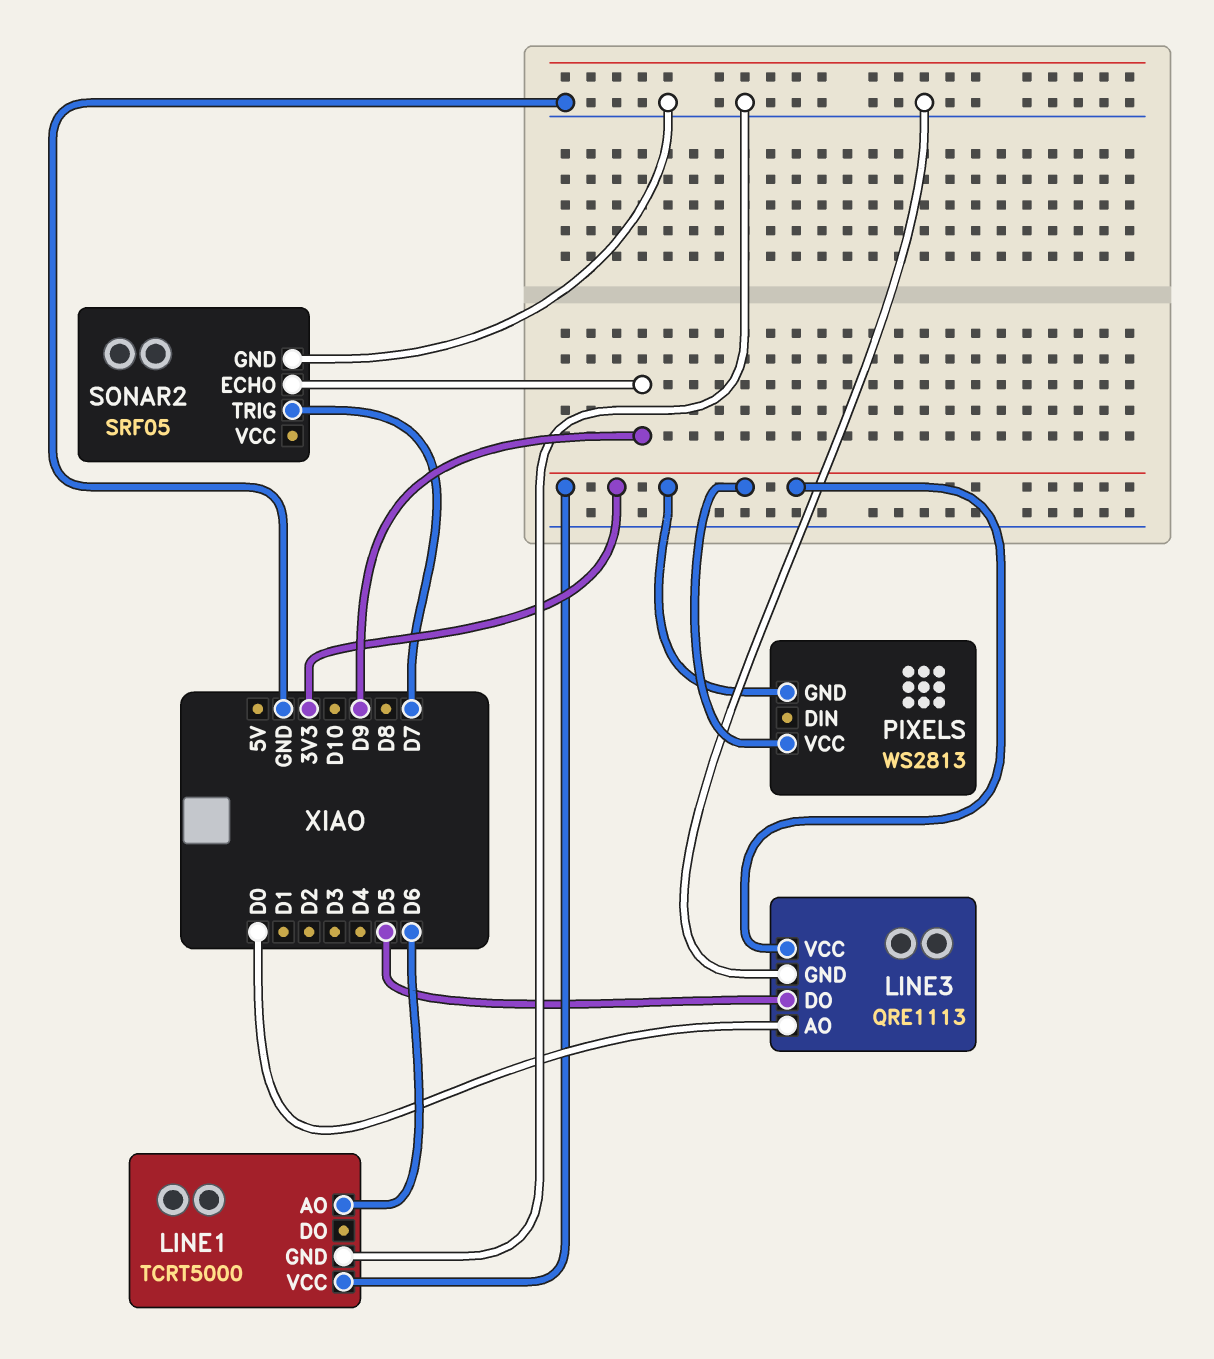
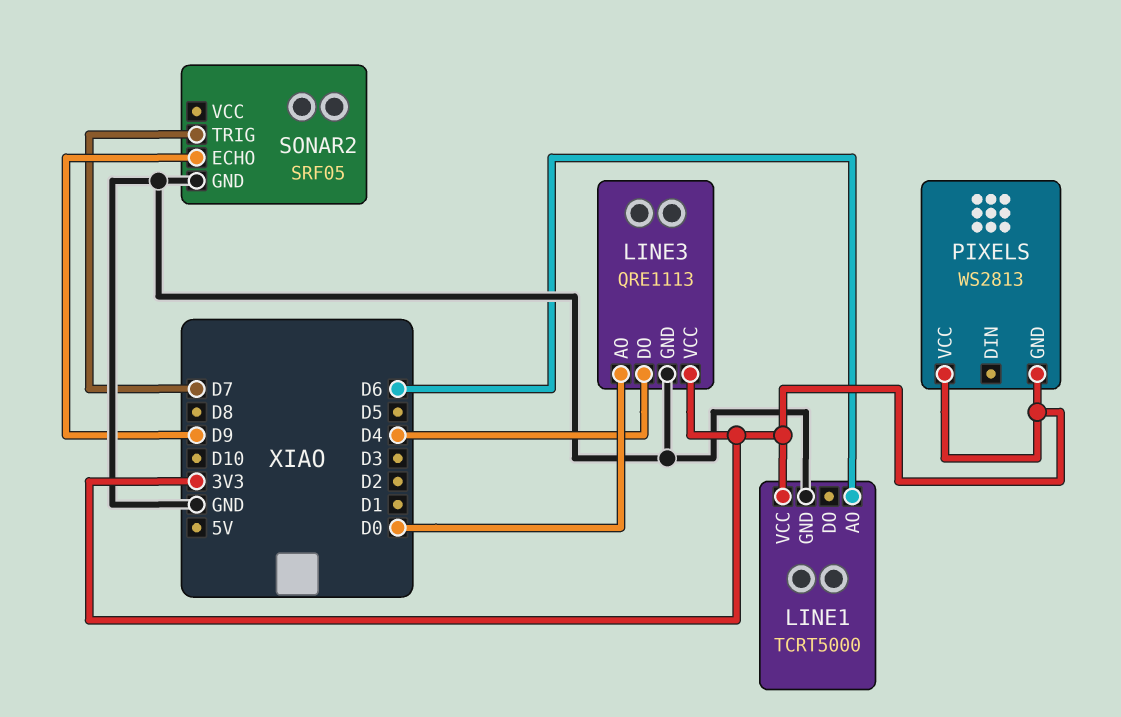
LINE3 pin DO: D5 -> D4

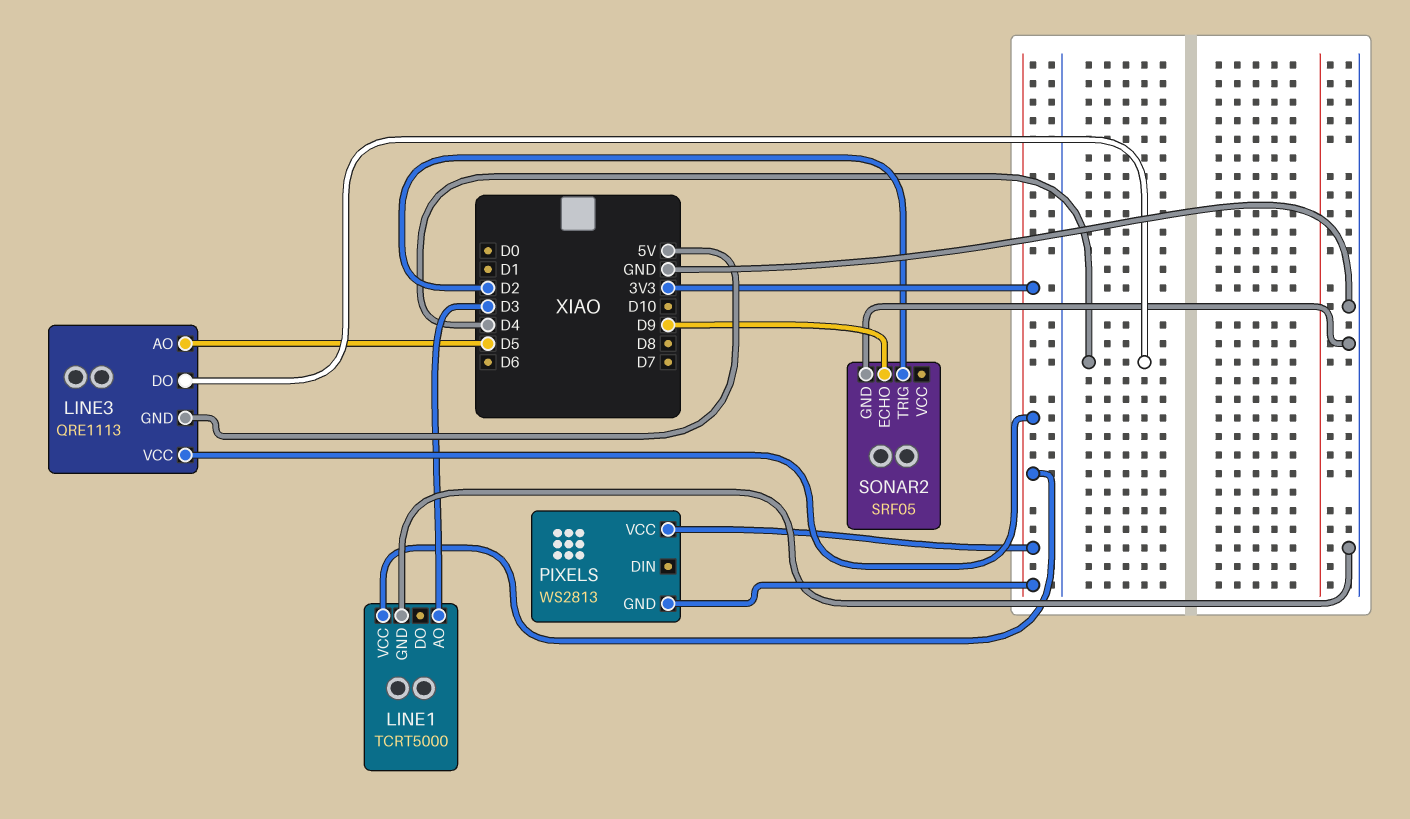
LINE1 pin AO: D6 -> D3
LINE3 pin AO: D0 -> D5
LINE3 pin GND: GND -> 5V
SONAR2 pin TRIG: D7 -> D2

